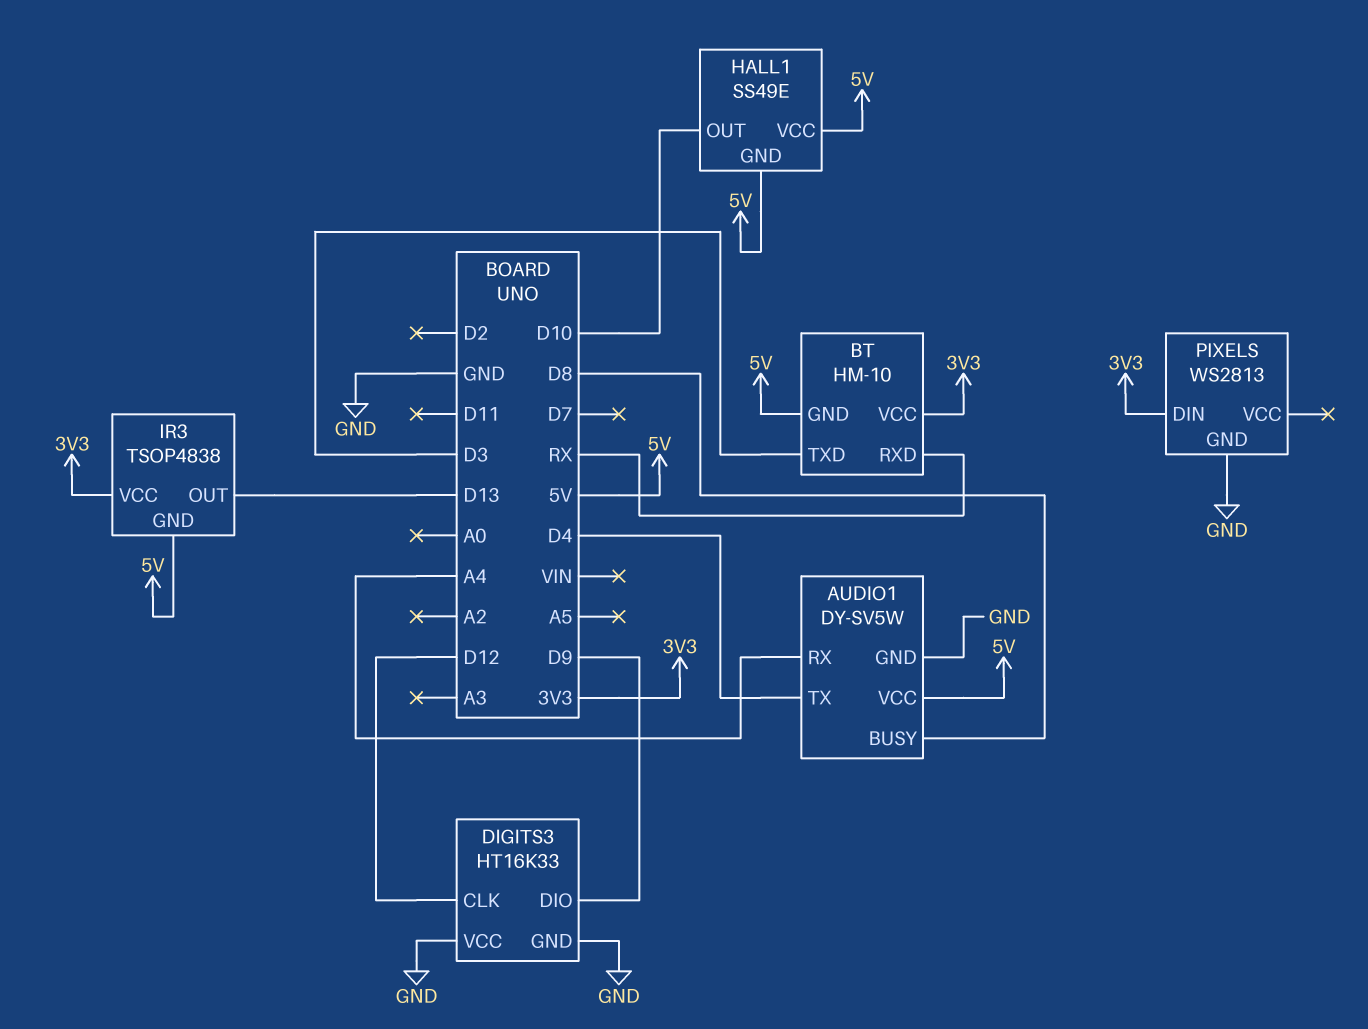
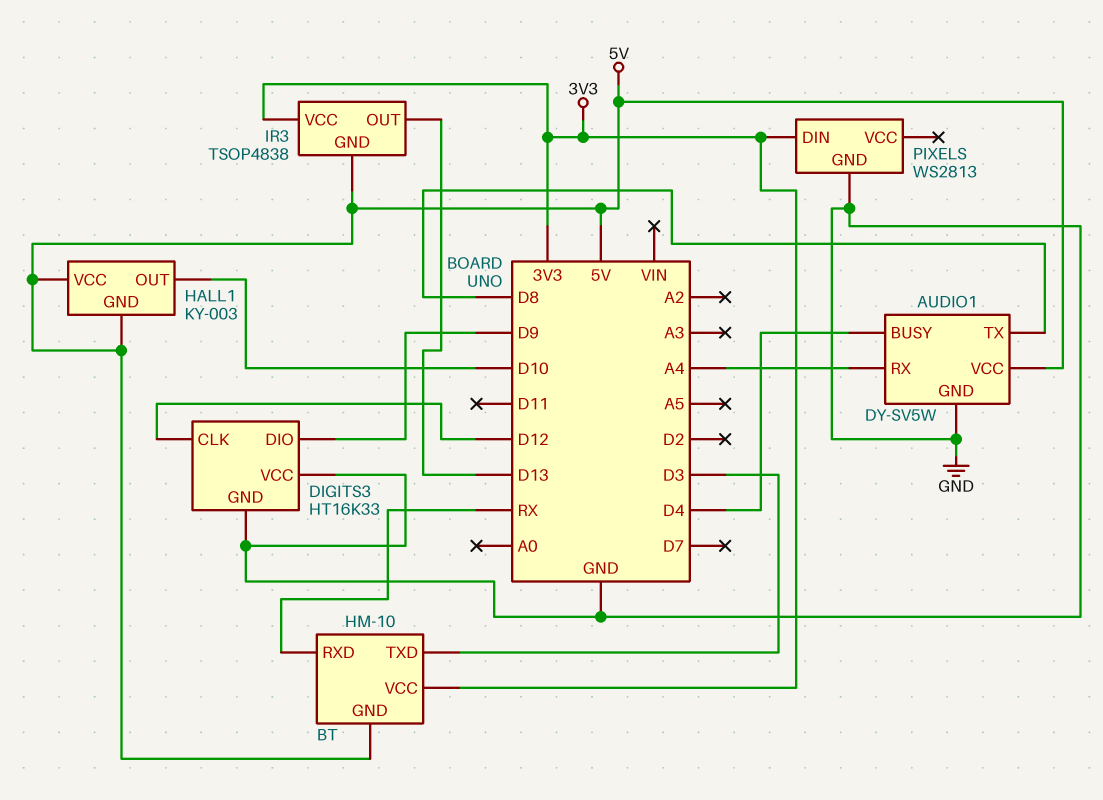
AUDIO1 pin BUSY: D8 -> D4
AUDIO1 pin TX: D4 -> D8
HALL1: SS49E -> KY-003

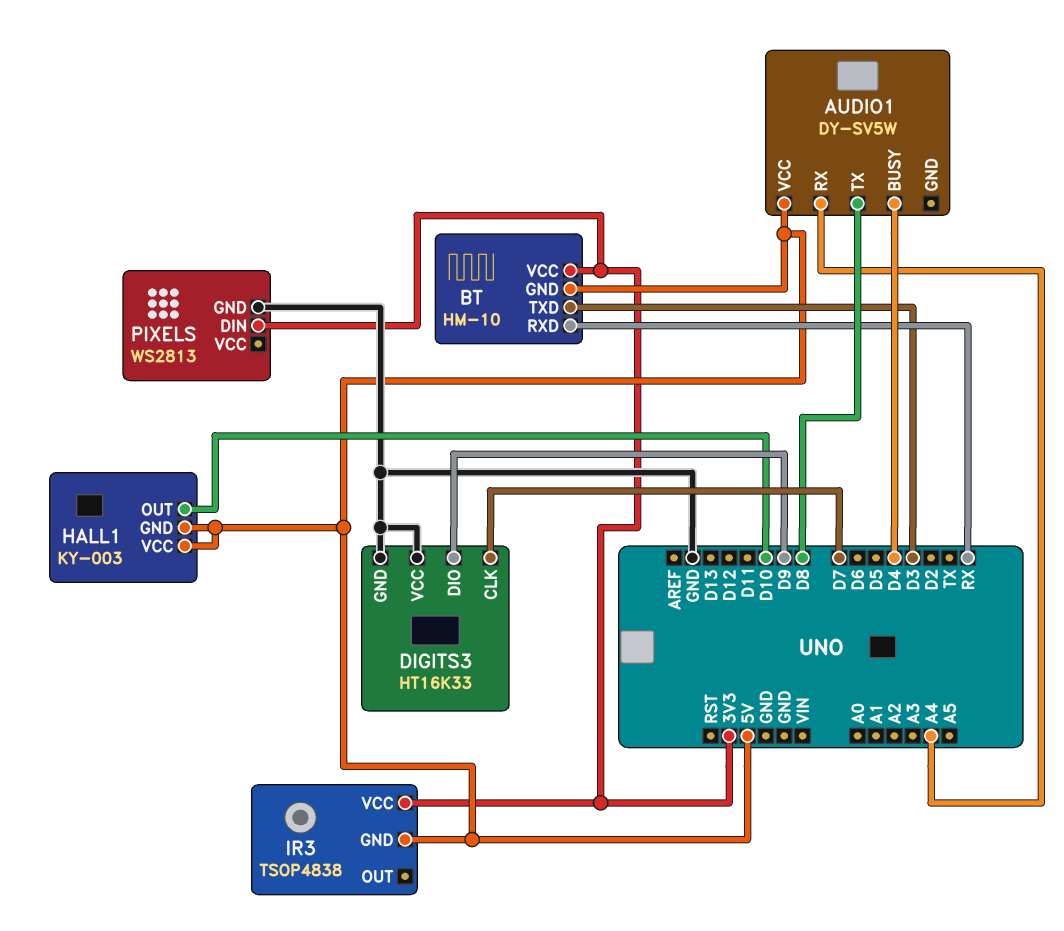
AUDIO1 pin GND: GND -> none
DIGITS3 pin CLK: D12 -> D7
IR3 pin OUT: D13 -> none

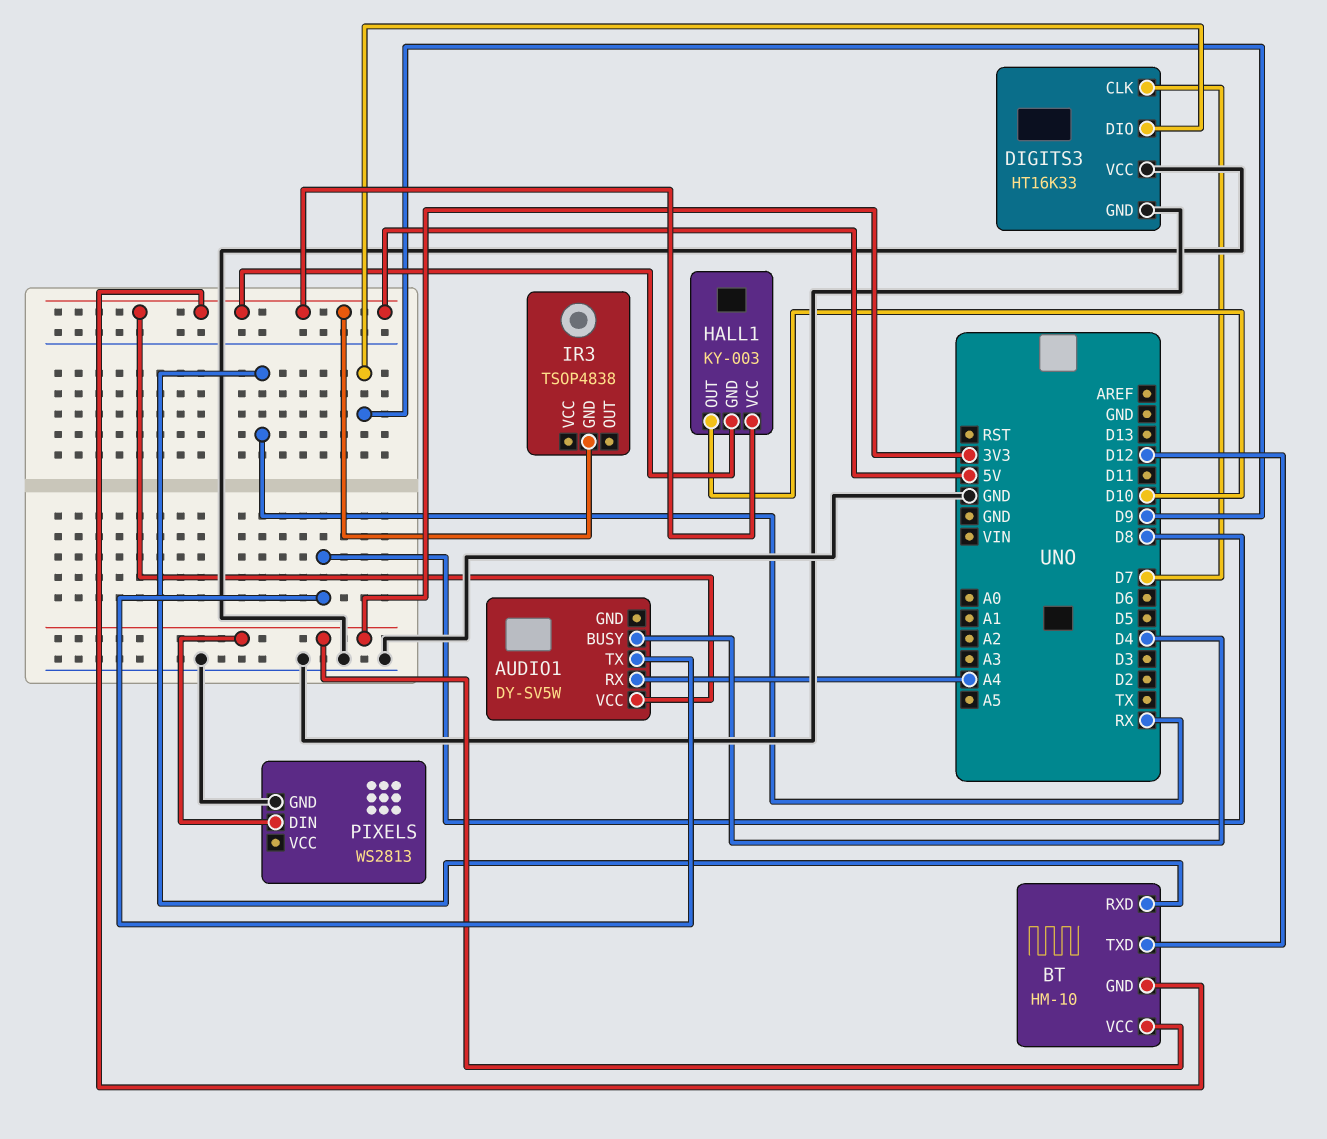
BT pin TXD: D3 -> D12
IR3 pin VCC: 3V3 -> none

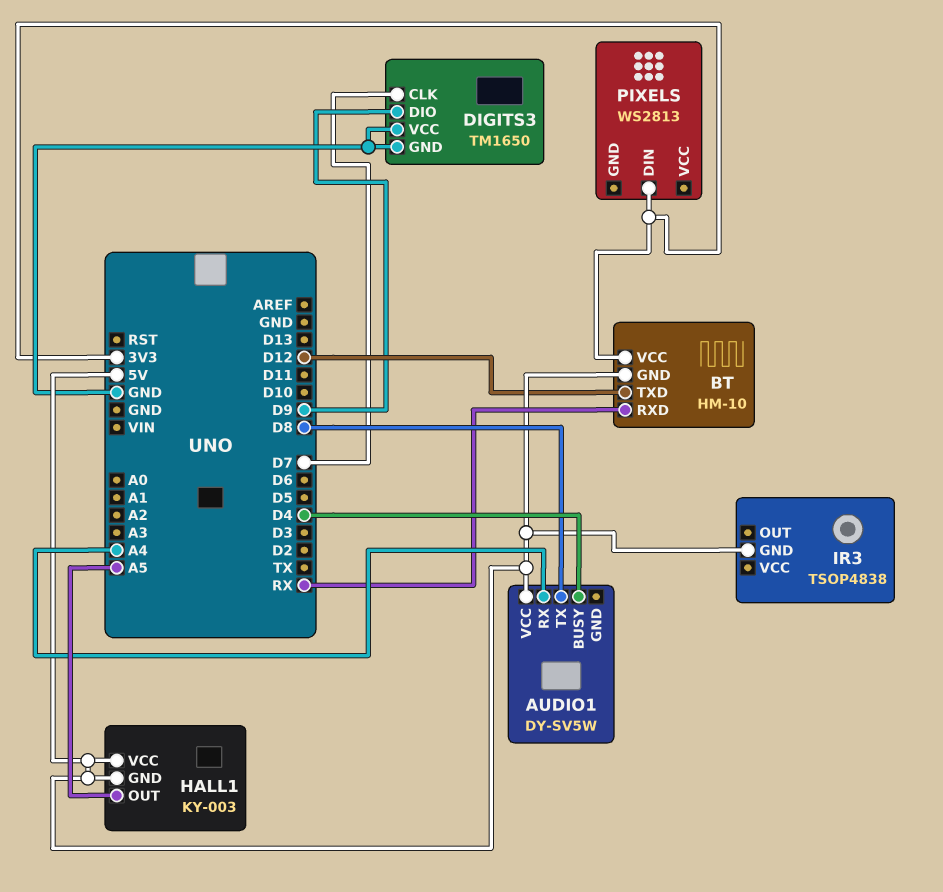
DIGITS3: HT16K33 -> TM1650
HALL1 pin OUT: D10 -> A5
PIXELS pin GND: GND -> none

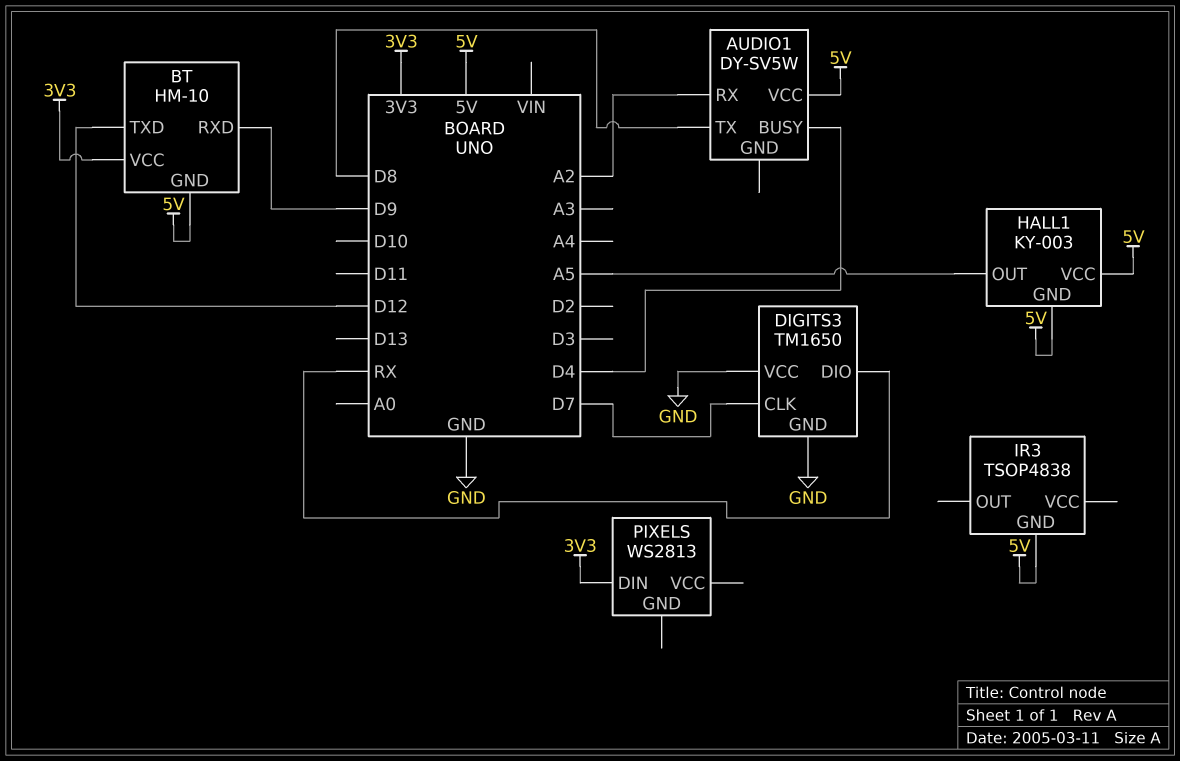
AUDIO1 pin RX: A4 -> A2
BT pin RXD: RX -> D9
DIGITS3 pin DIO: D9 -> RX

